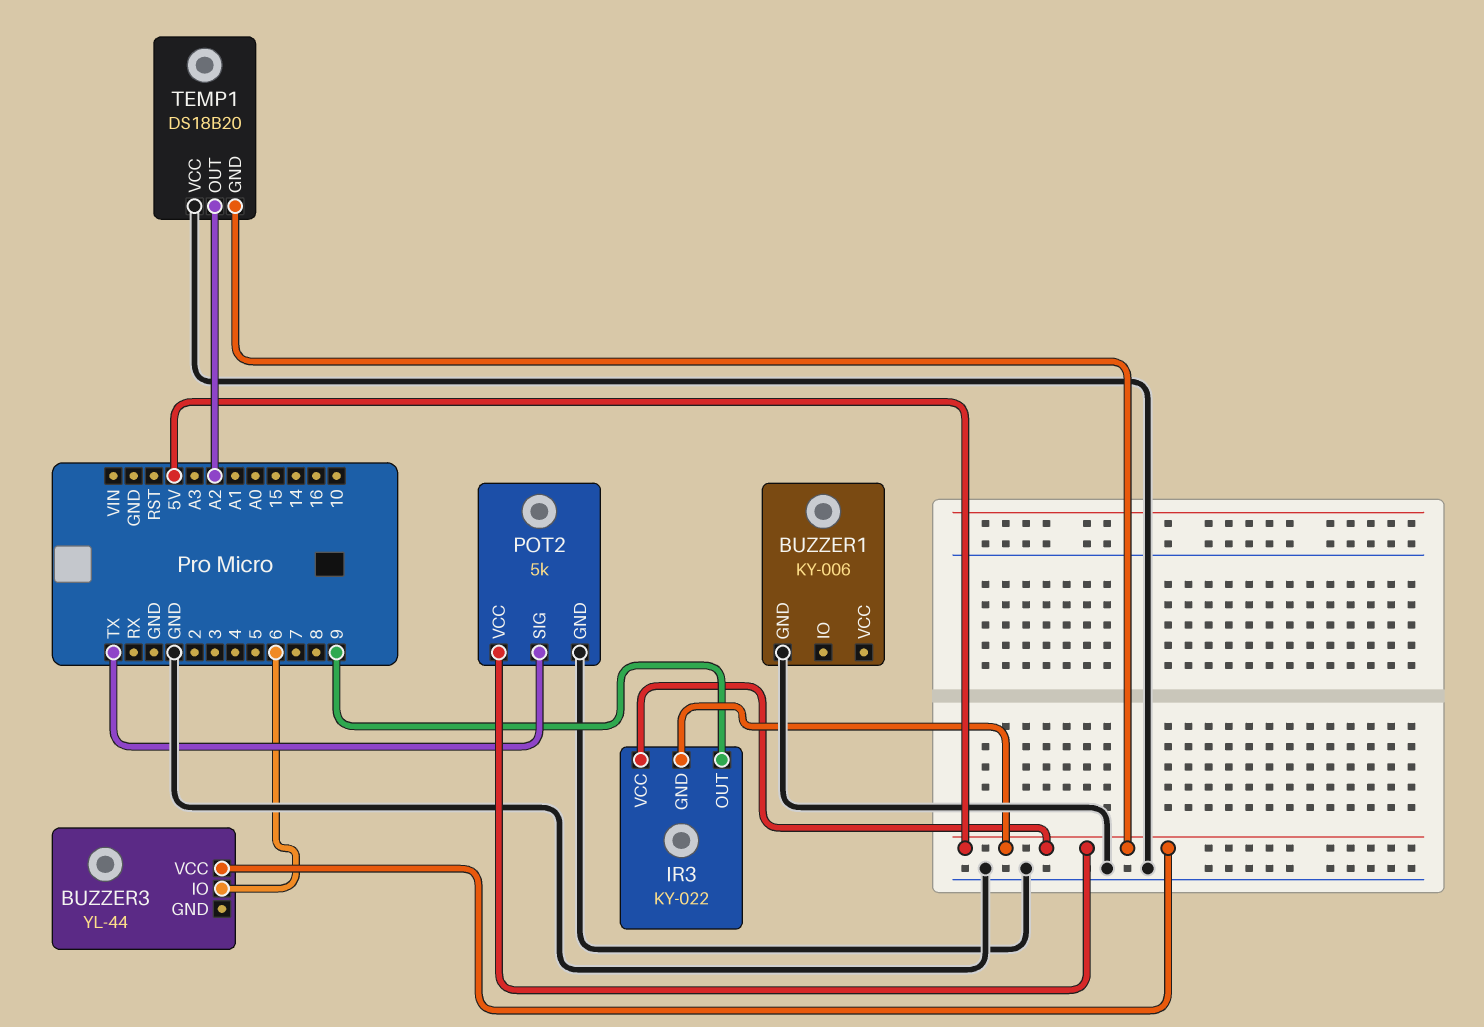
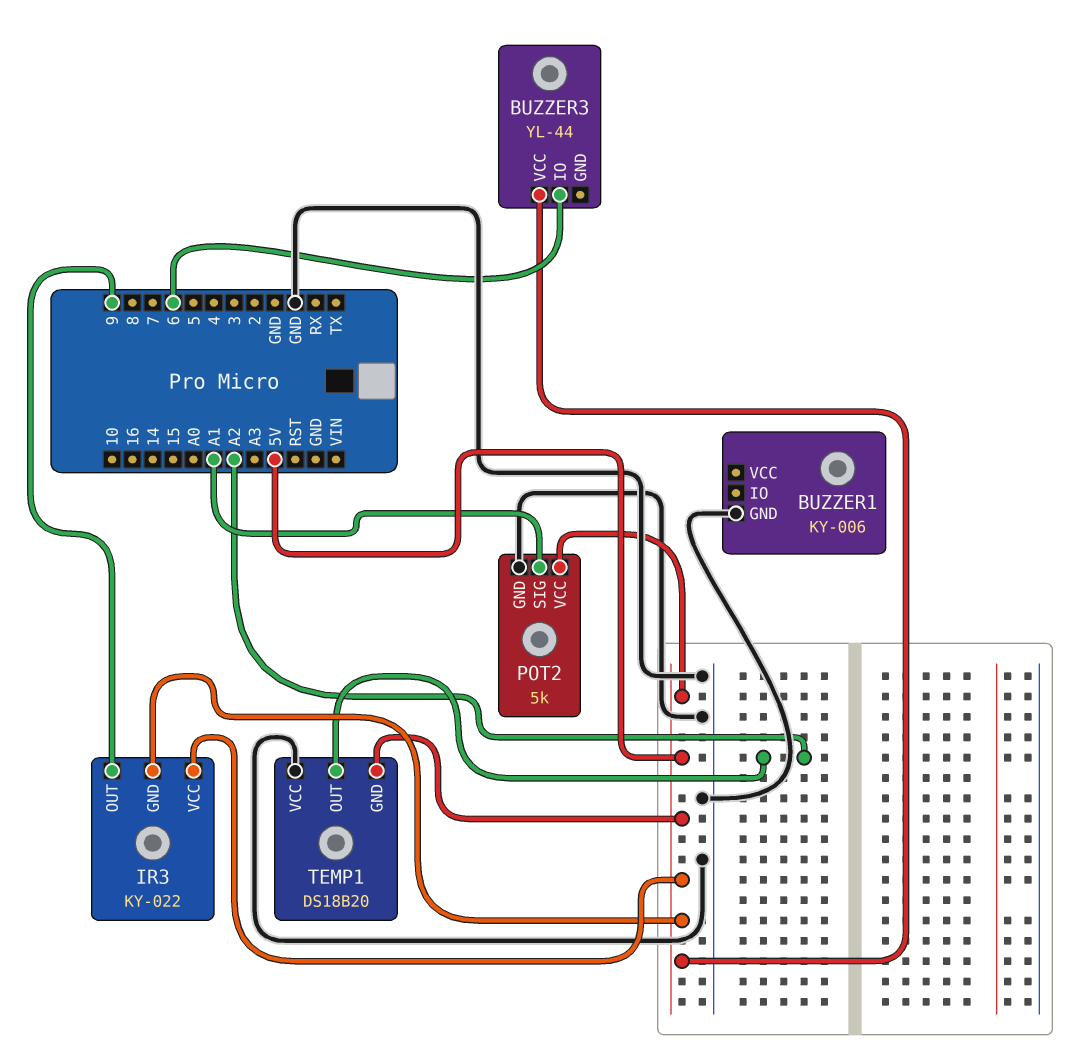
POT2 pin SIG: TX -> A1

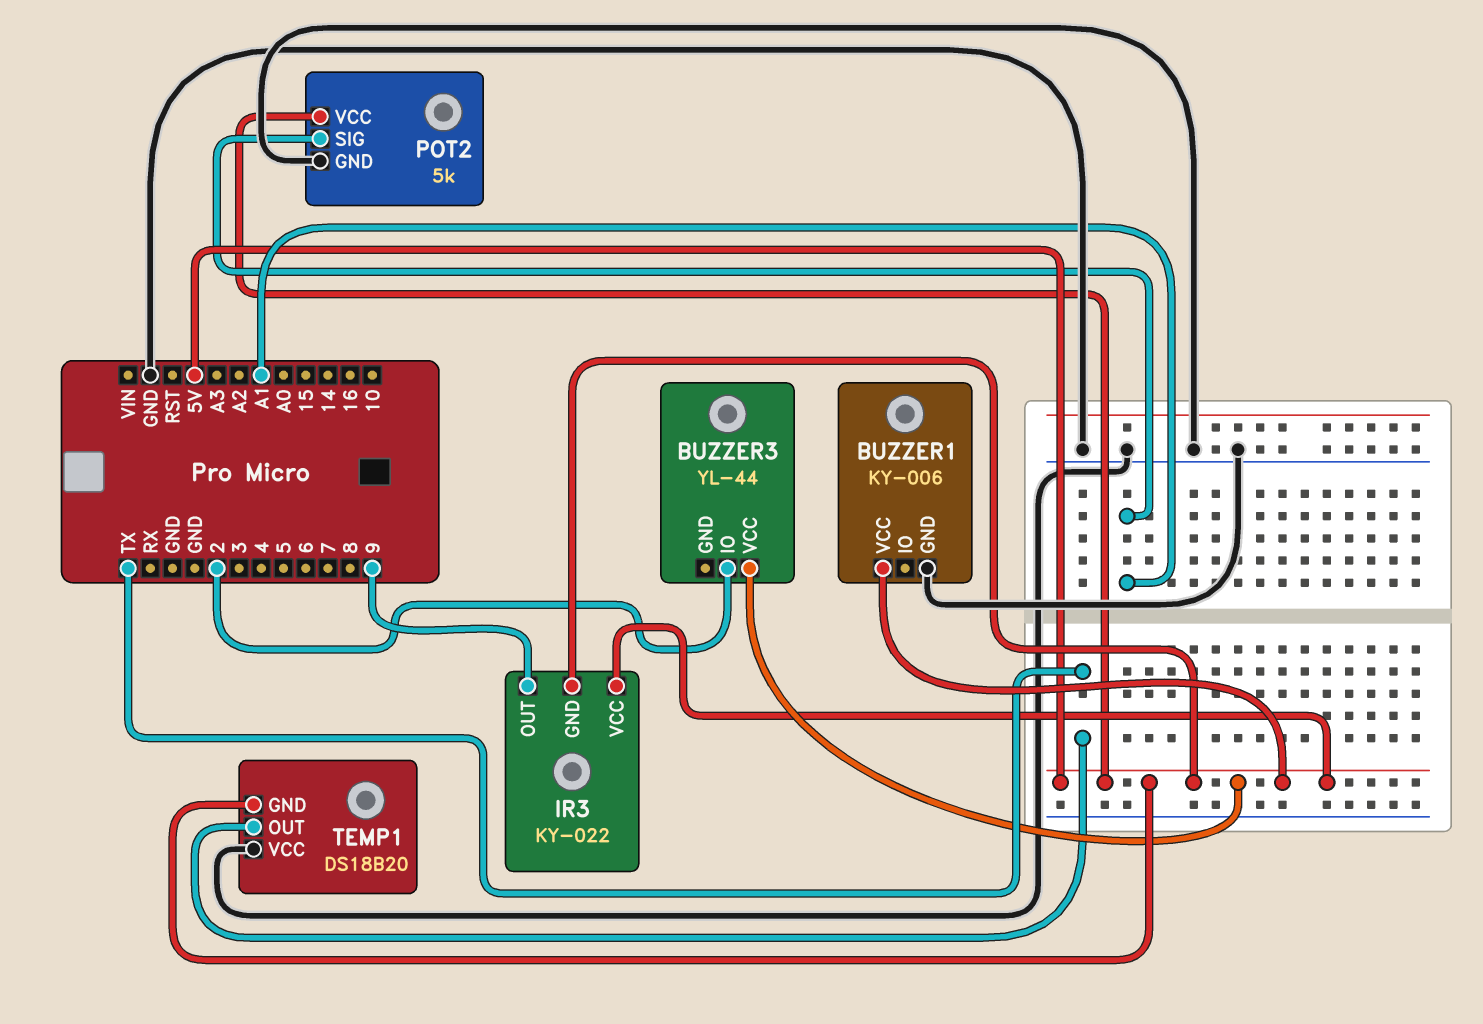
BUZZER1 pin VCC: none -> 5V
BUZZER3 pin IO: 6 -> 2
TEMP1 pin OUT: A2 -> TX

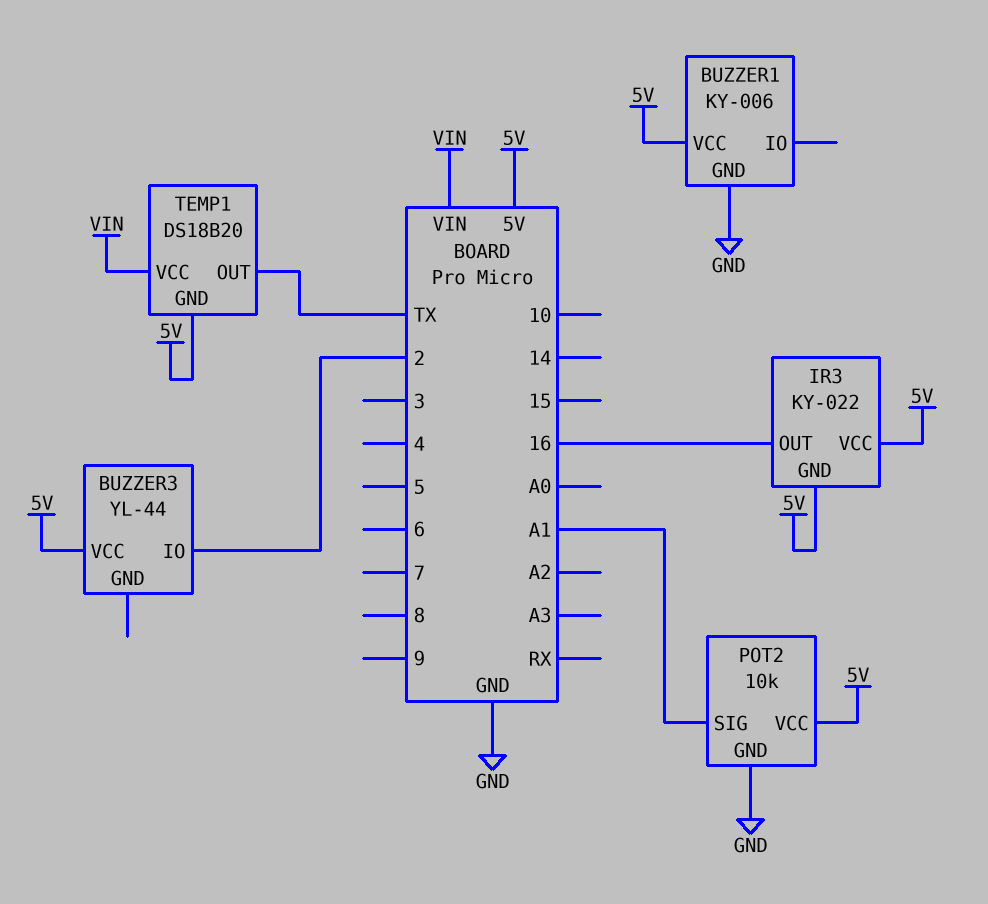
IR3 pin OUT: 9 -> 16
POT2: 5k -> 10k
TEMP1 pin VCC: GND -> VIN

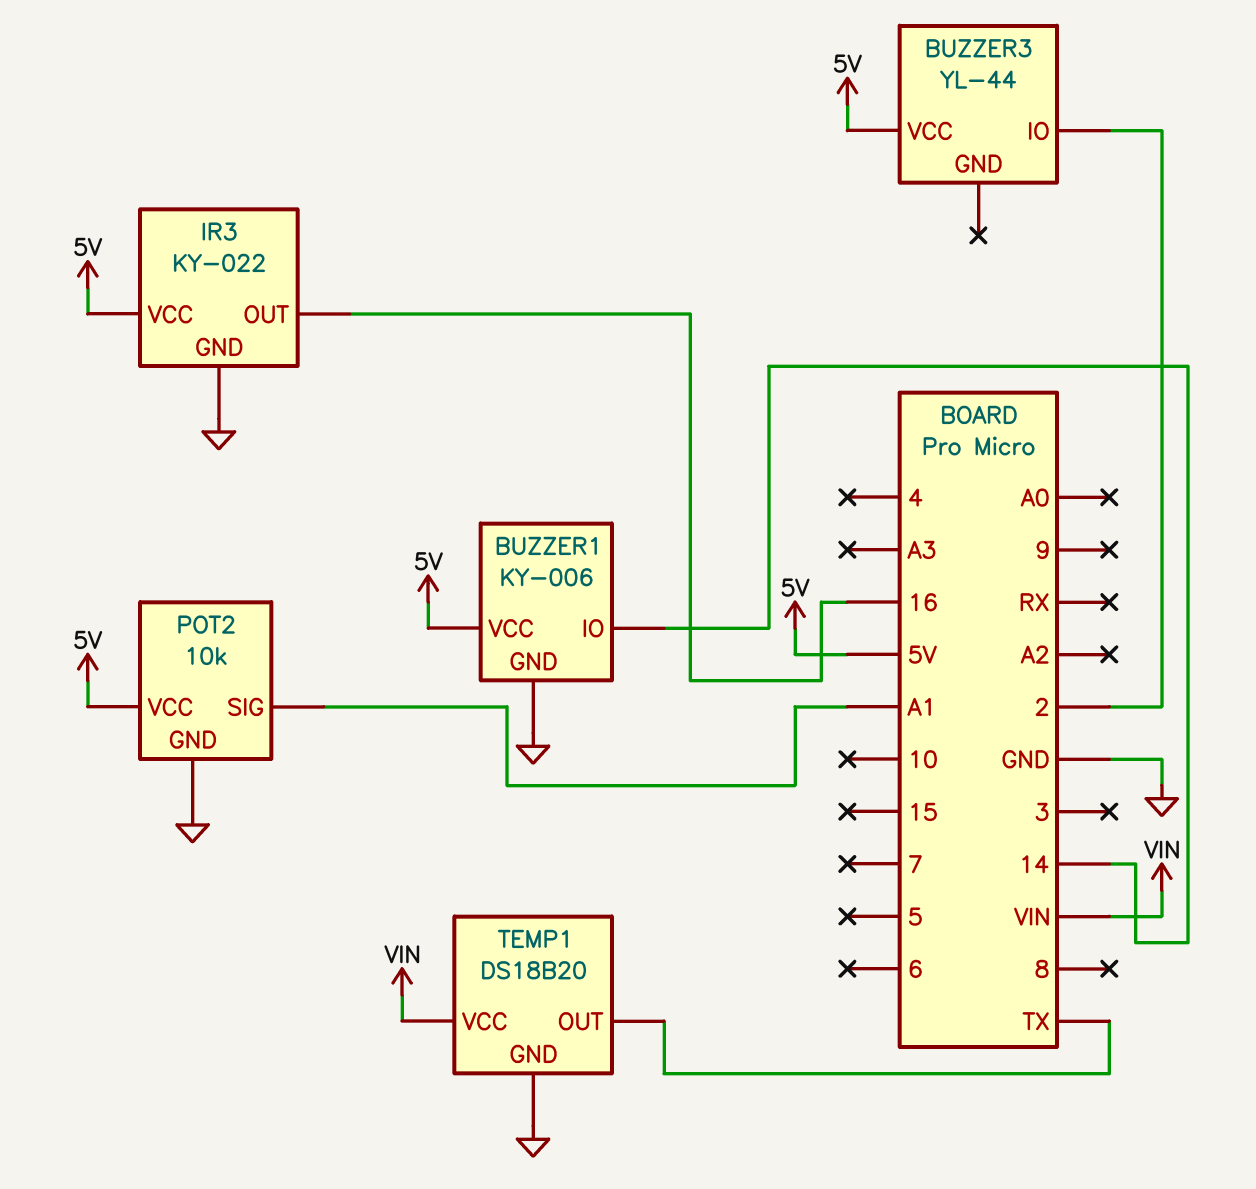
BUZZER1 pin IO: none -> 14
IR3 pin GND: 5V -> GND
TEMP1 pin GND: 5V -> GND

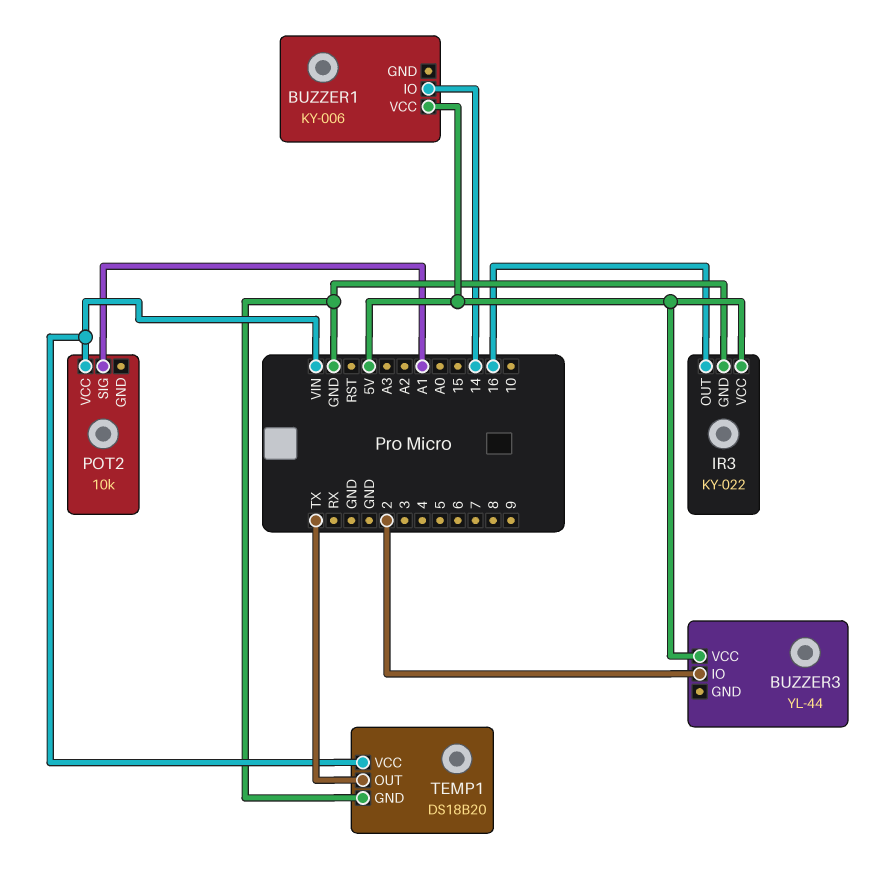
BUZZER1 pin GND: GND -> none
POT2 pin GND: GND -> none
POT2 pin VCC: 5V -> VIN

